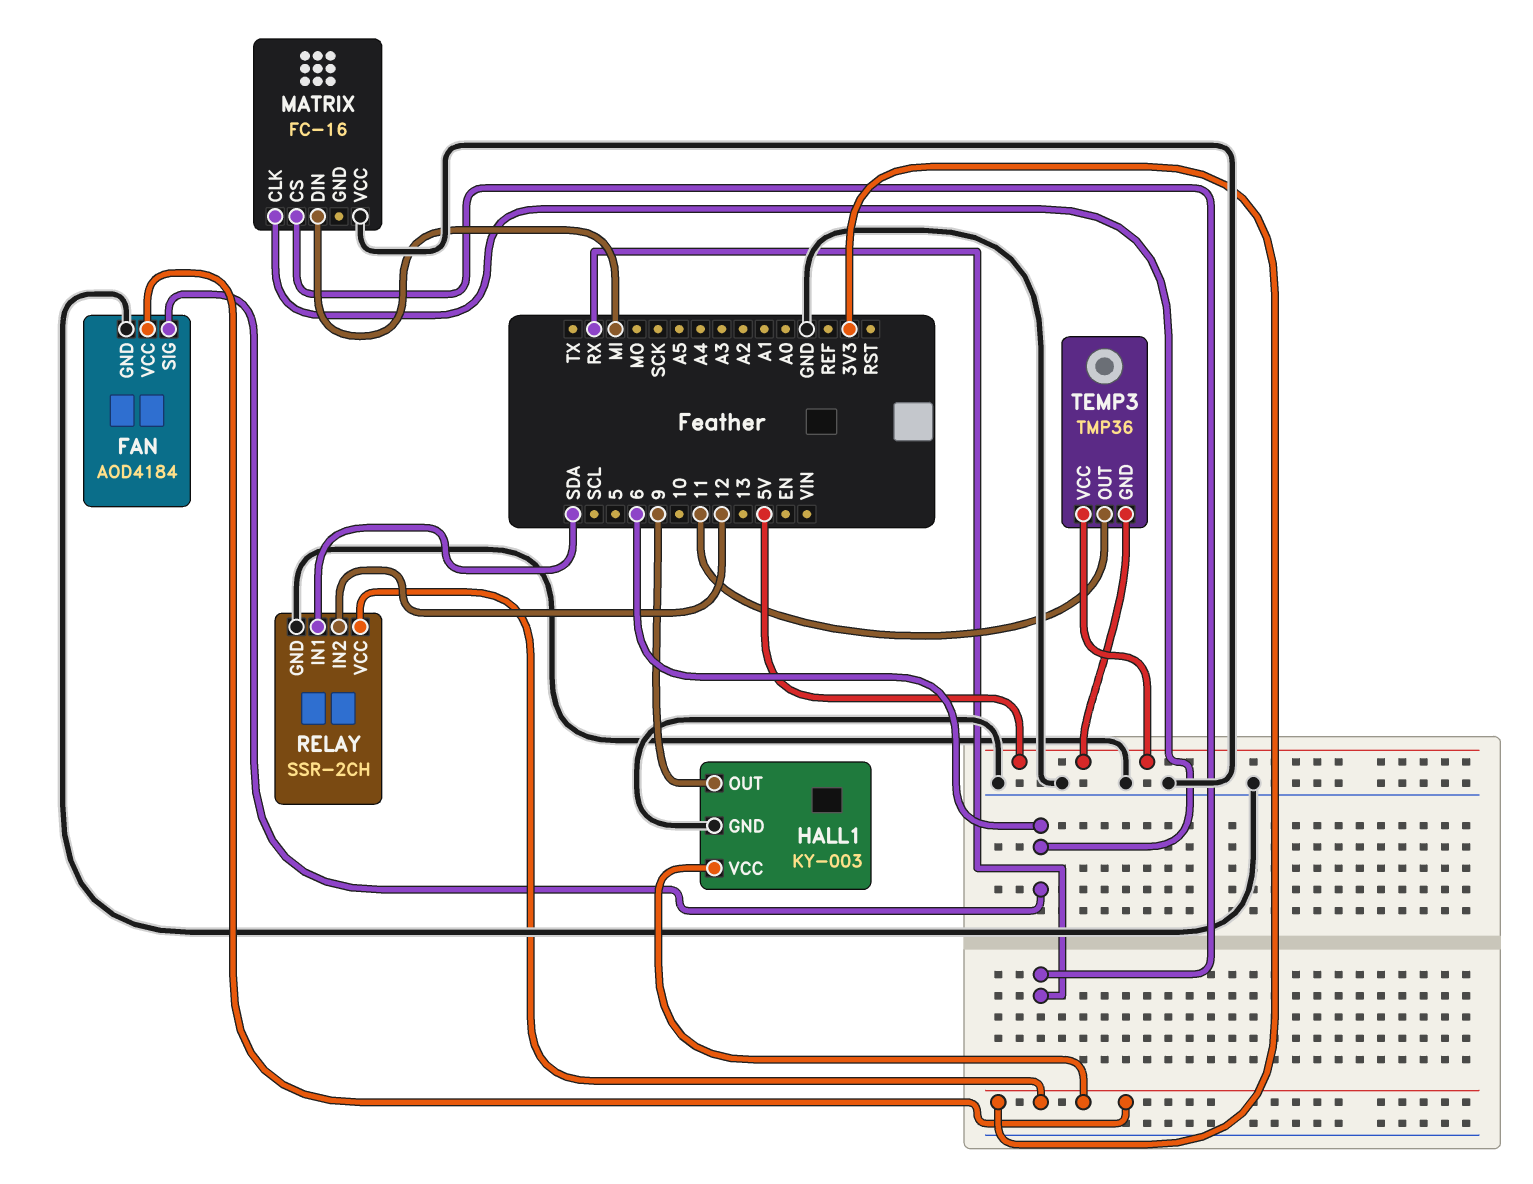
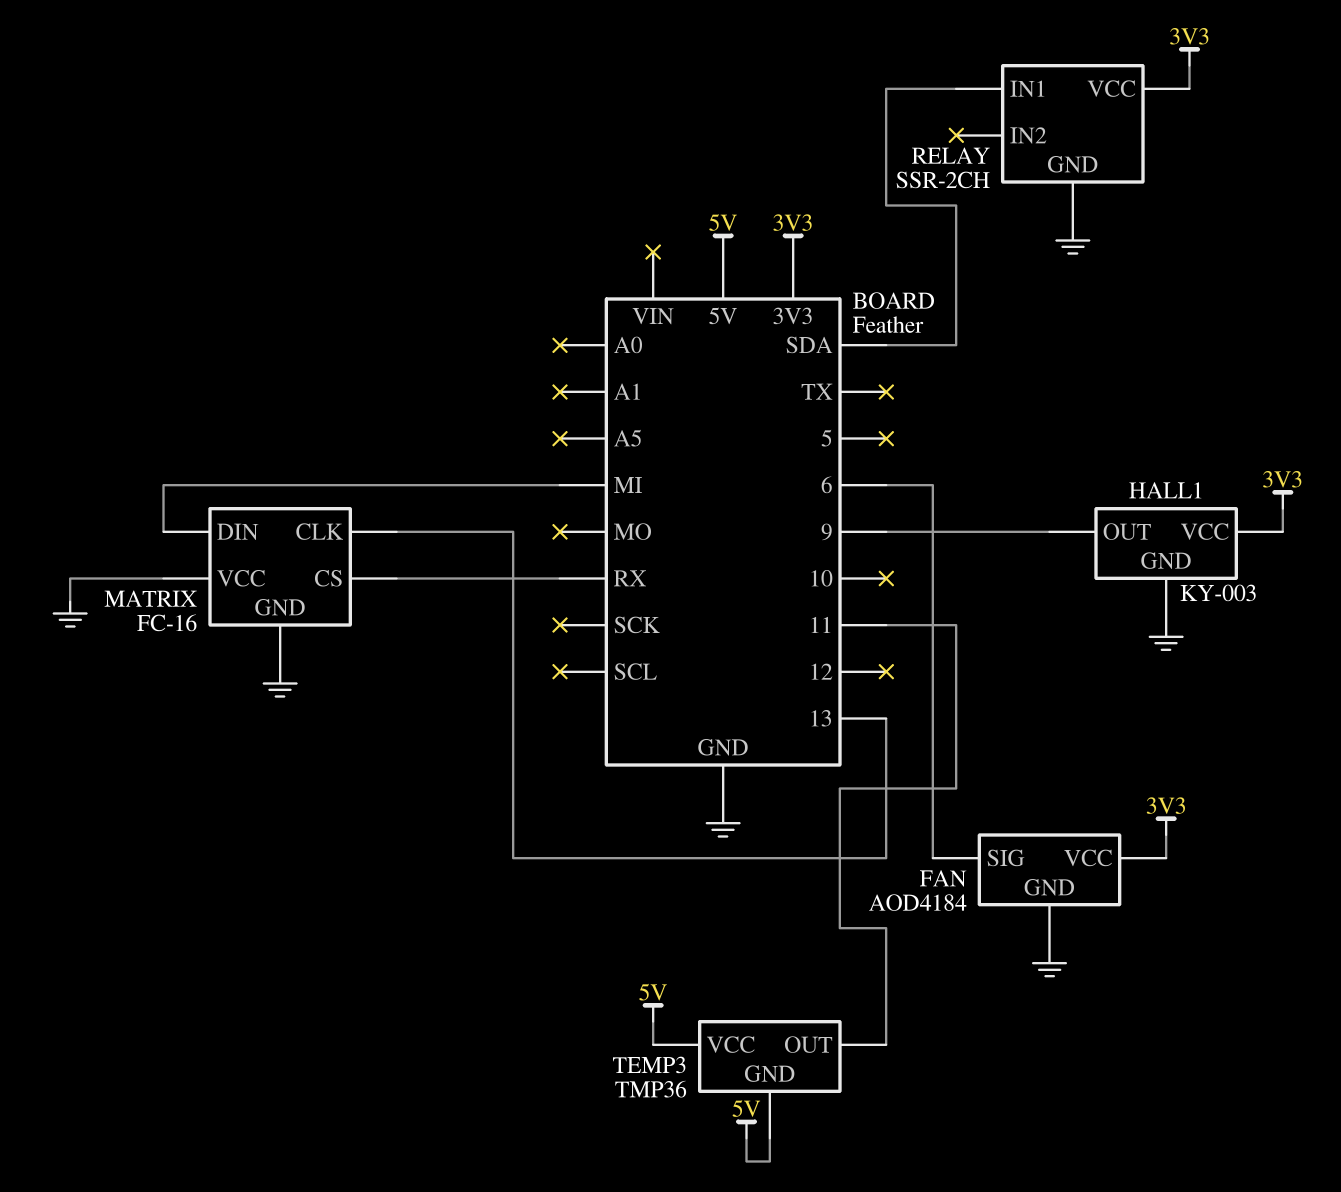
MATRIX pin CLK: 6 -> 13
MATRIX pin GND: none -> GND
RELAY pin IN2: 12 -> none

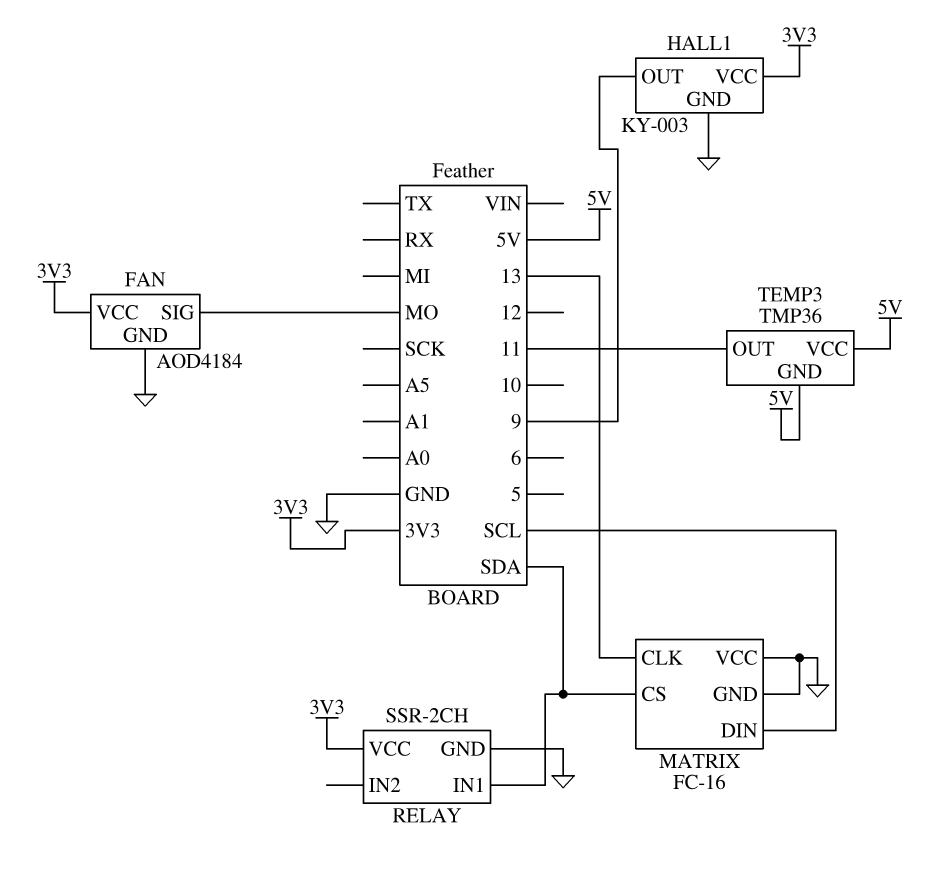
FAN pin SIG: 6 -> MO
MATRIX pin CS: RX -> SDA
MATRIX pin DIN: MI -> SCL

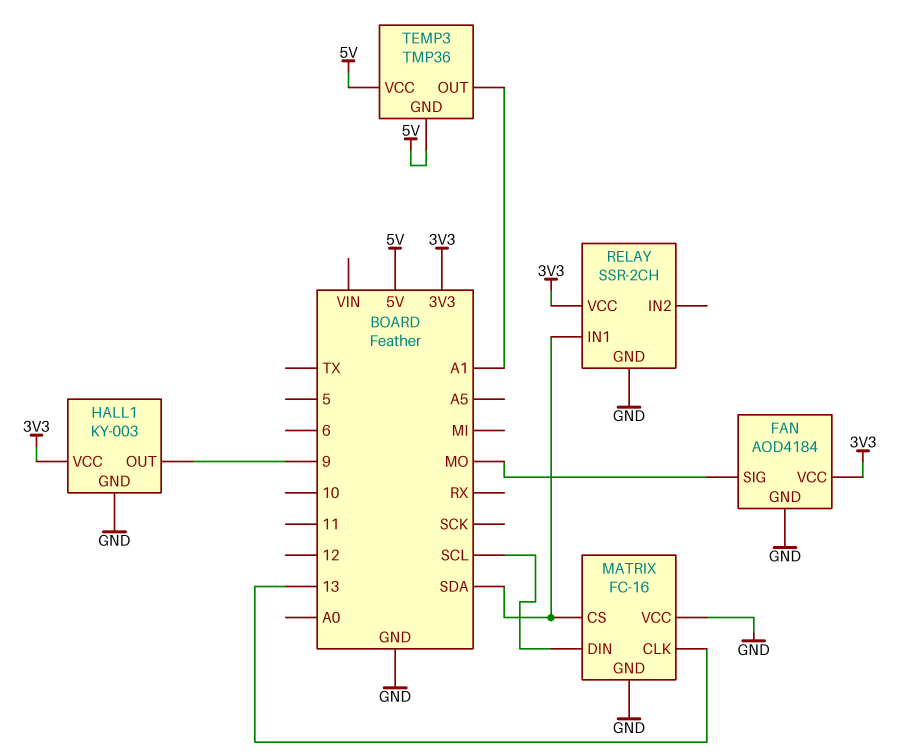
TEMP3 pin OUT: 11 -> A1

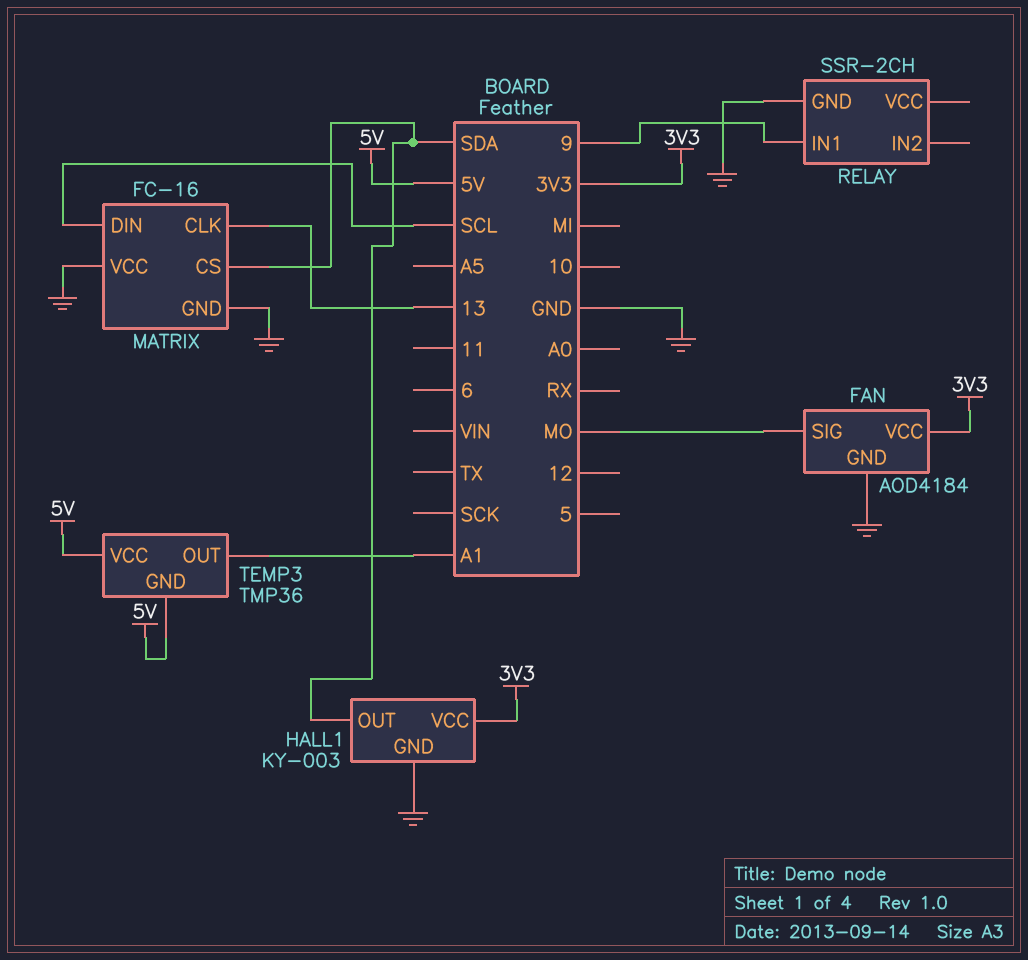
HALL1 pin OUT: 9 -> SDA
RELAY pin IN1: SDA -> 9
RELAY pin VCC: 3V3 -> none

